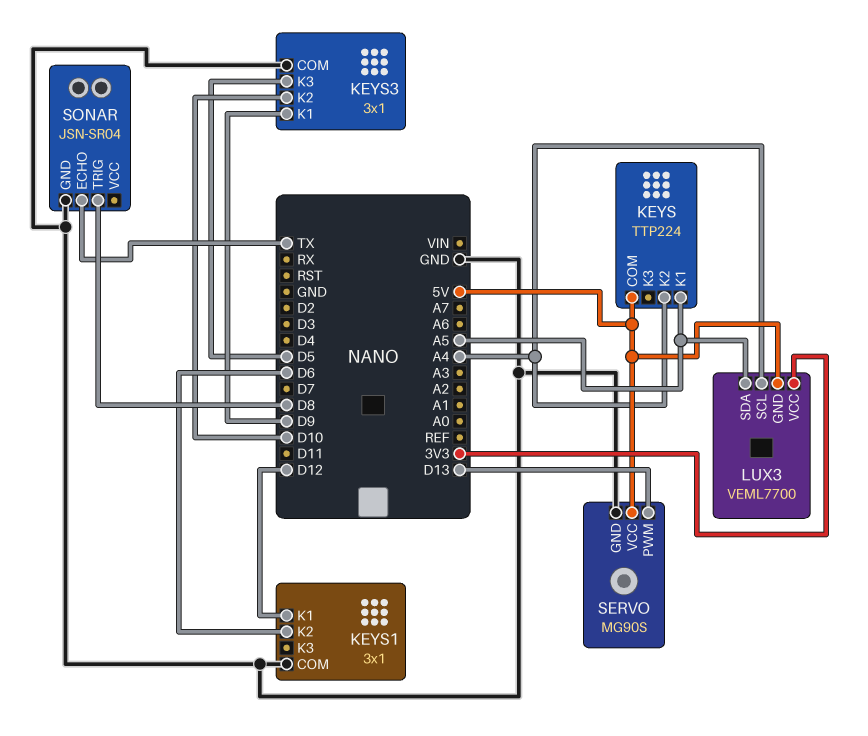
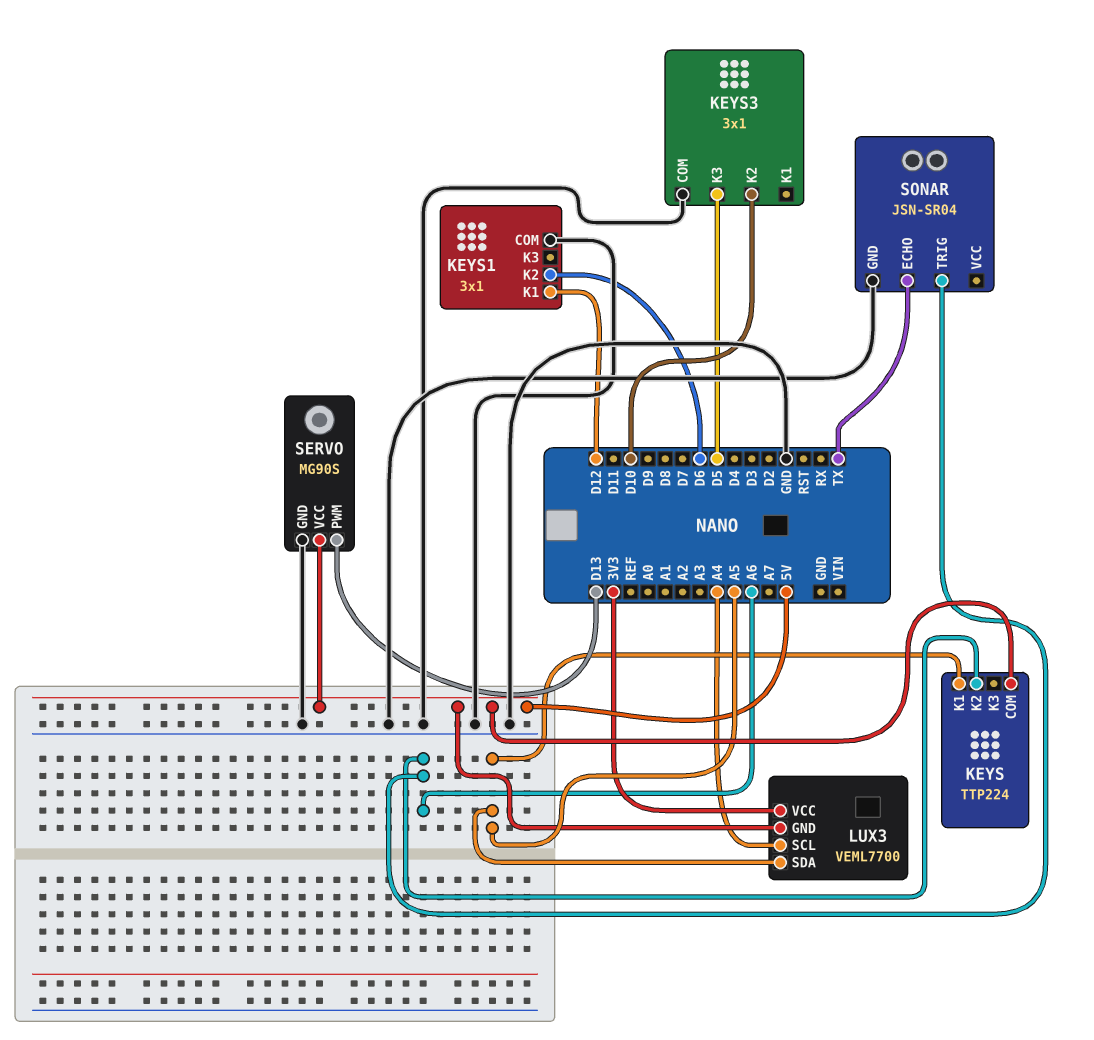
KEYS pin K2: A4 -> A6
KEYS3 pin K1: D9 -> none
SONAR pin TRIG: D8 -> A6

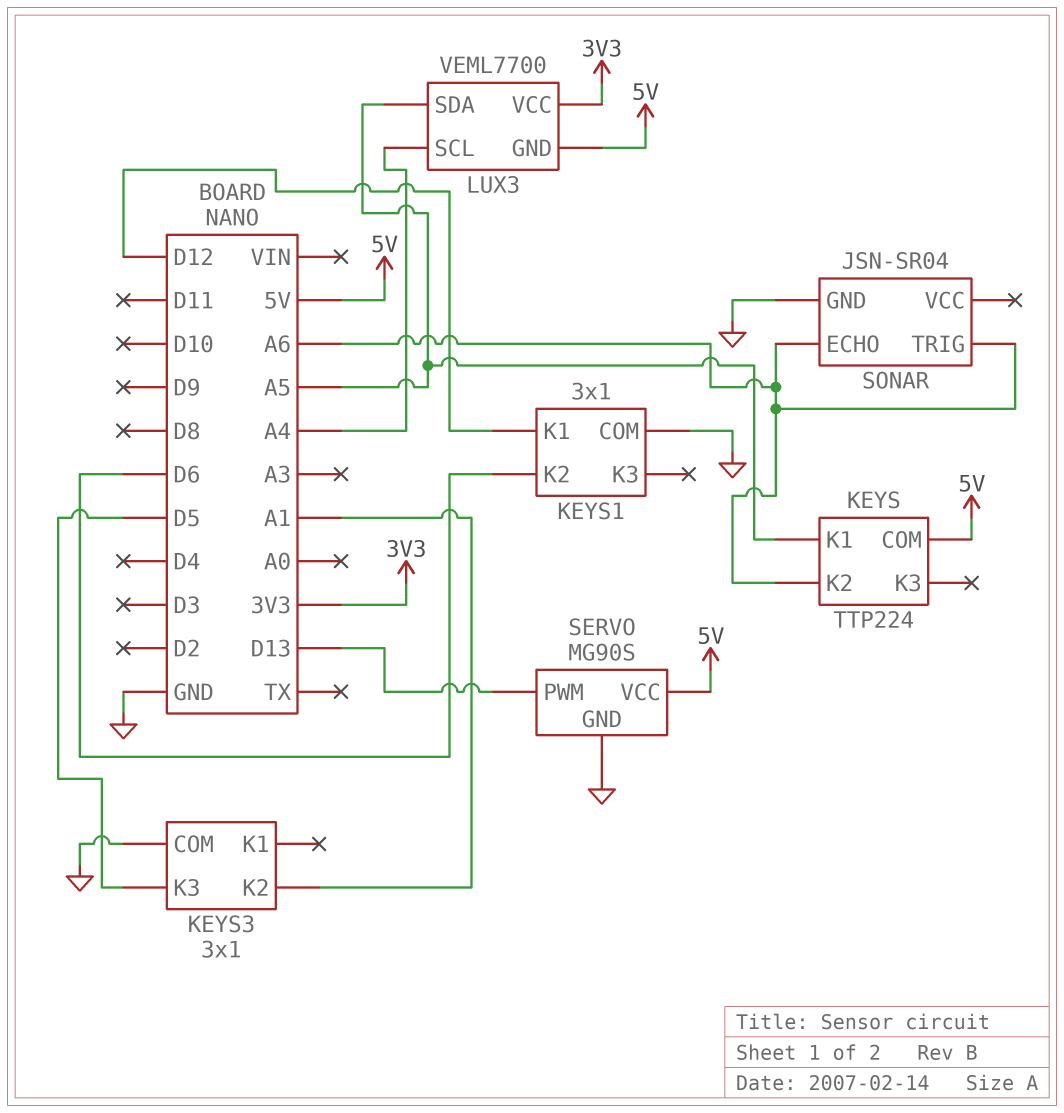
KEYS3 pin K2: D10 -> A1
SONAR pin ECHO: TX -> A6

